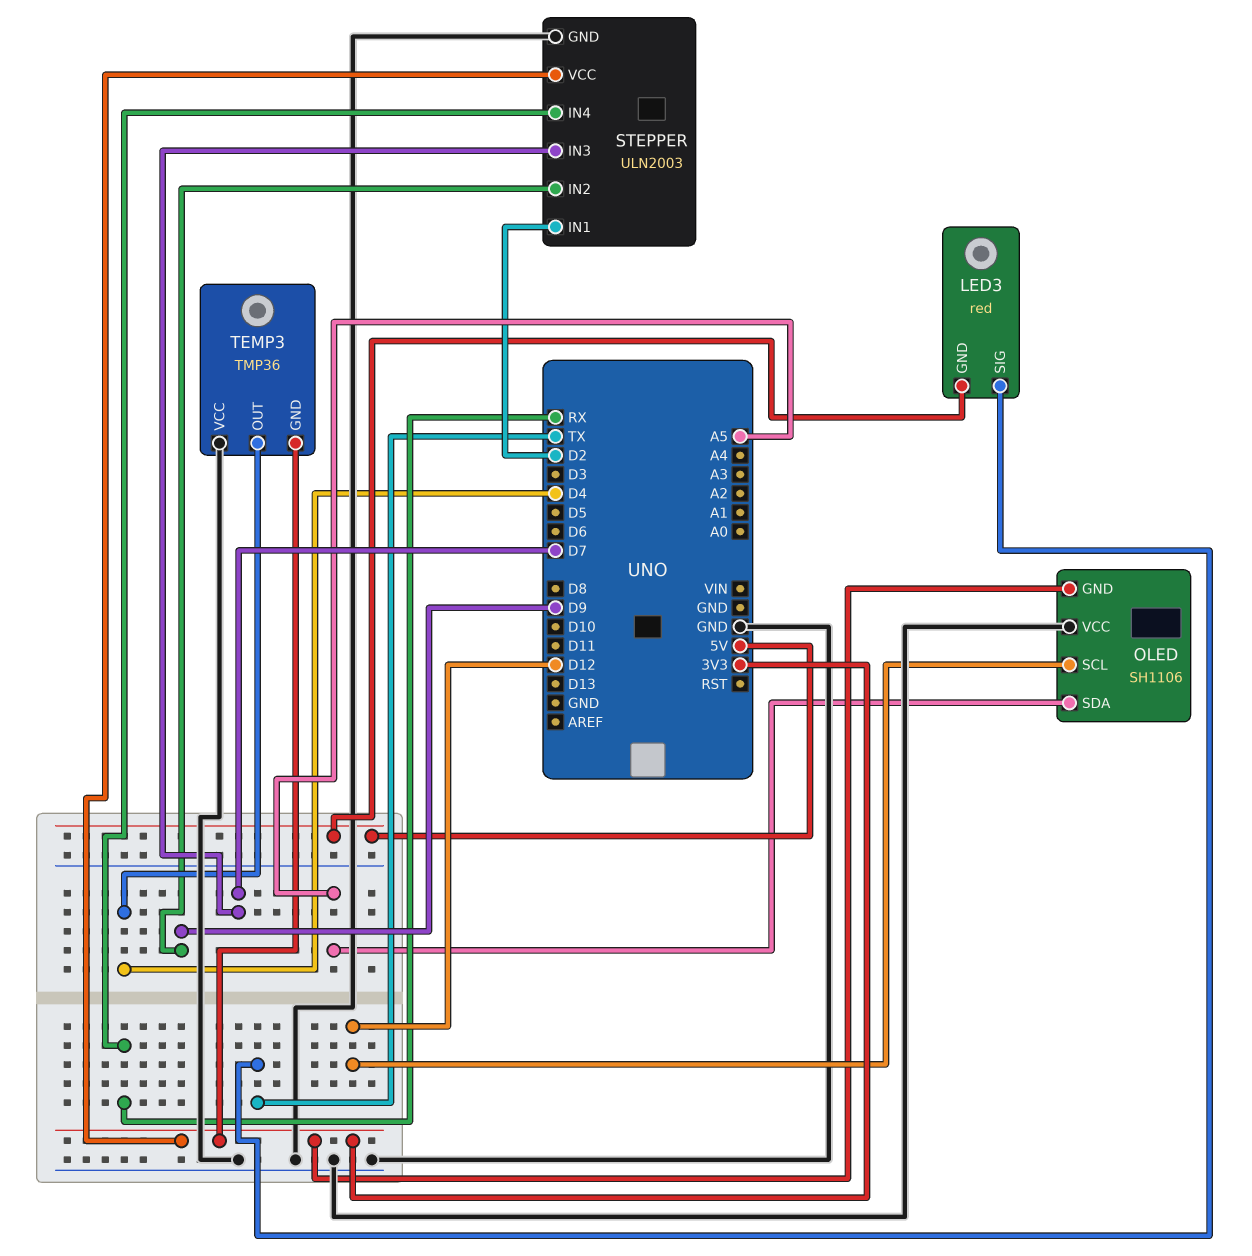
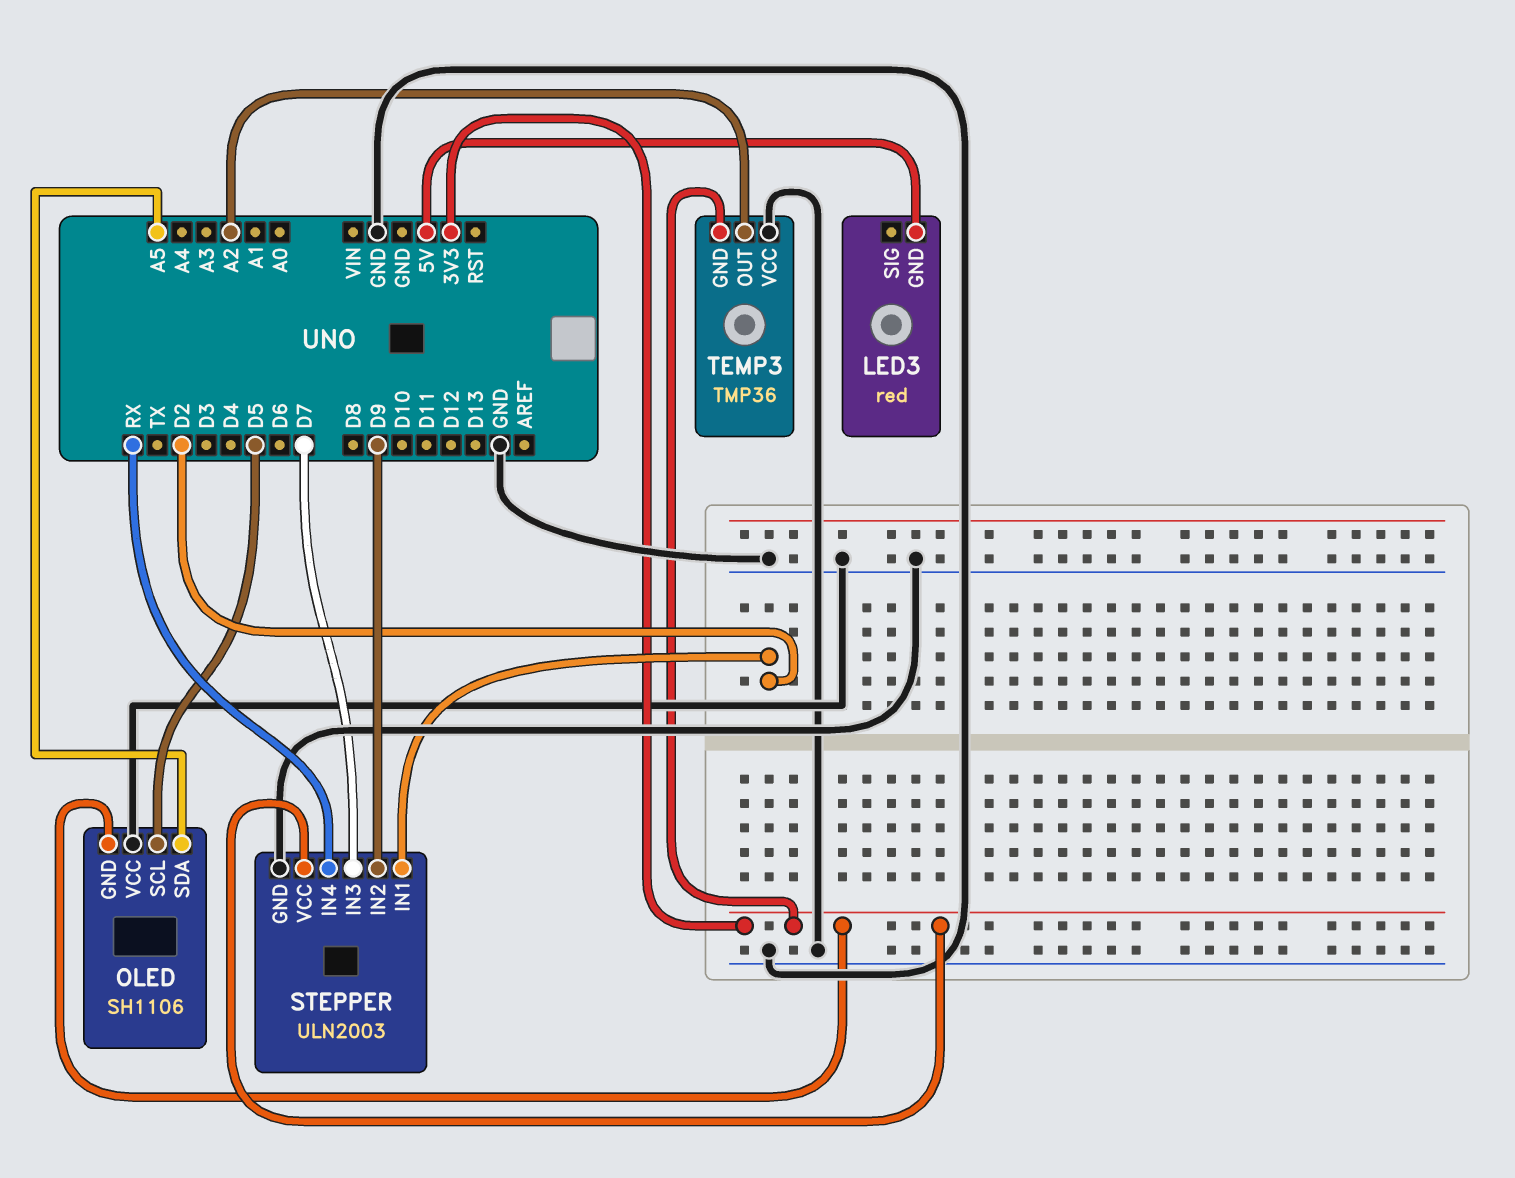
LED3 pin SIG: TX -> none
OLED pin SCL: D12 -> D5
TEMP3 pin OUT: D4 -> A2

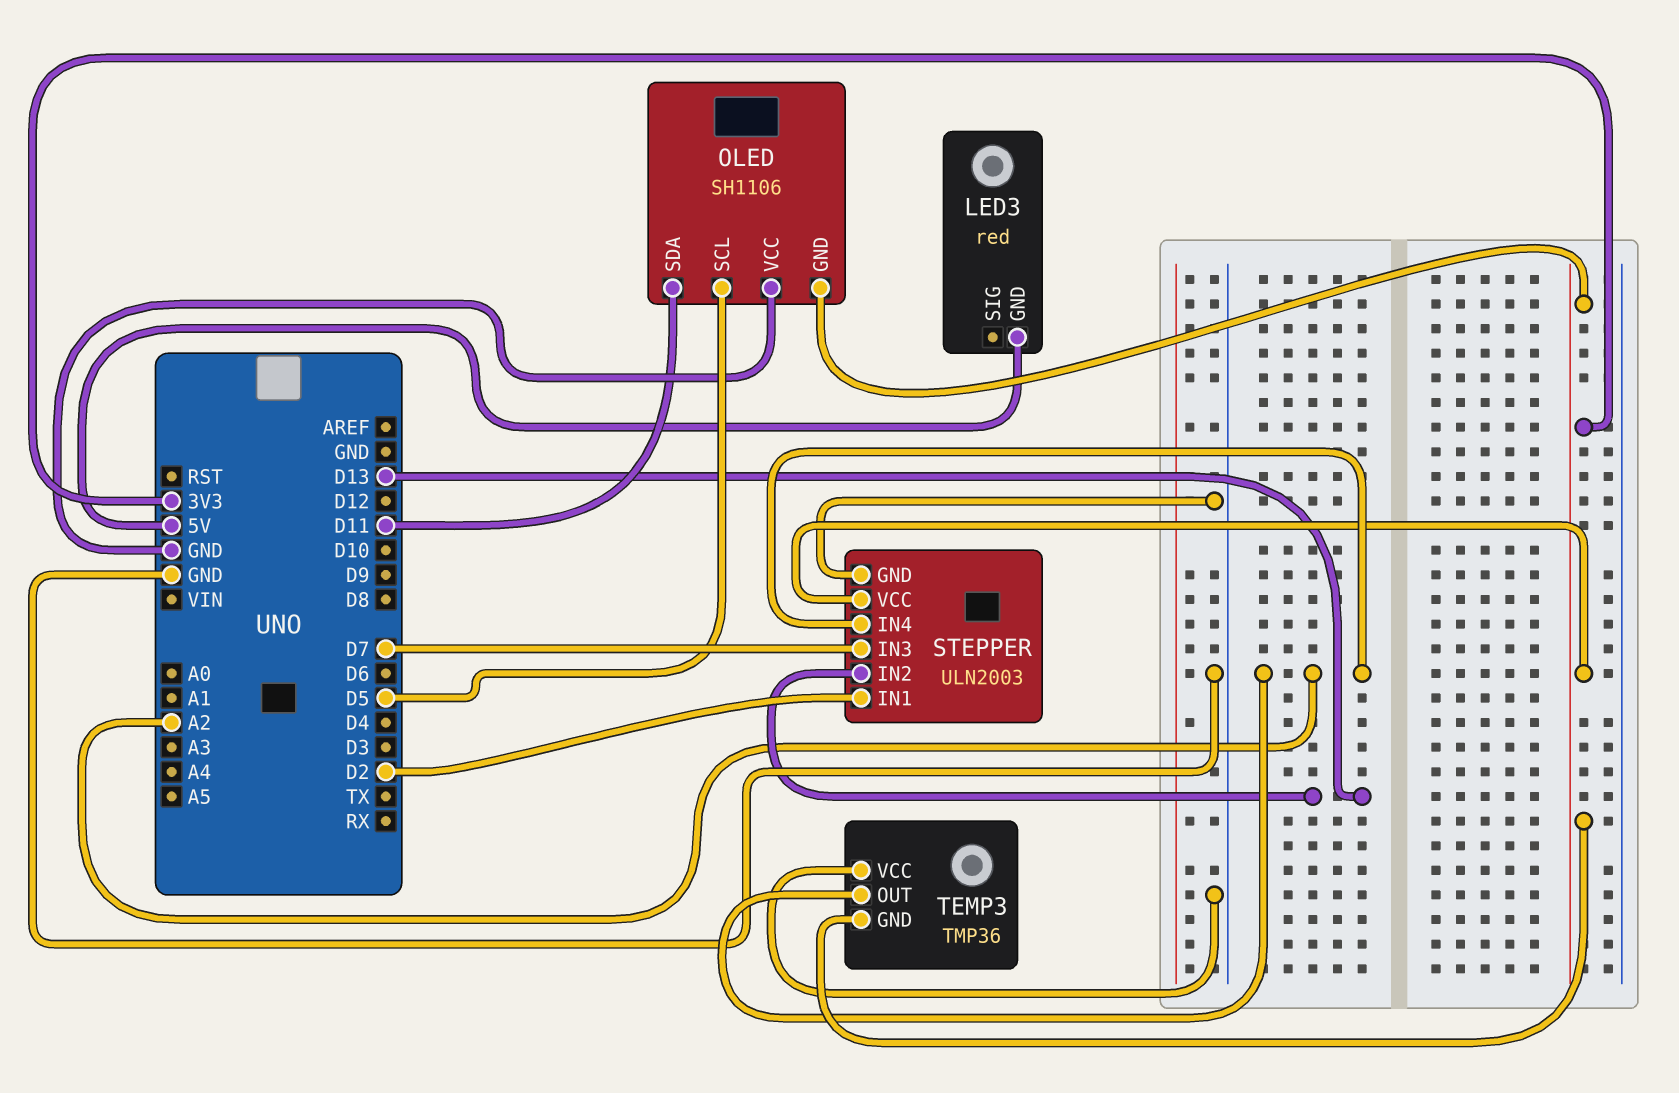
OLED pin SDA: A5 -> D11
STEPPER pin IN2: D9 -> D13
STEPPER pin IN4: RX -> A2

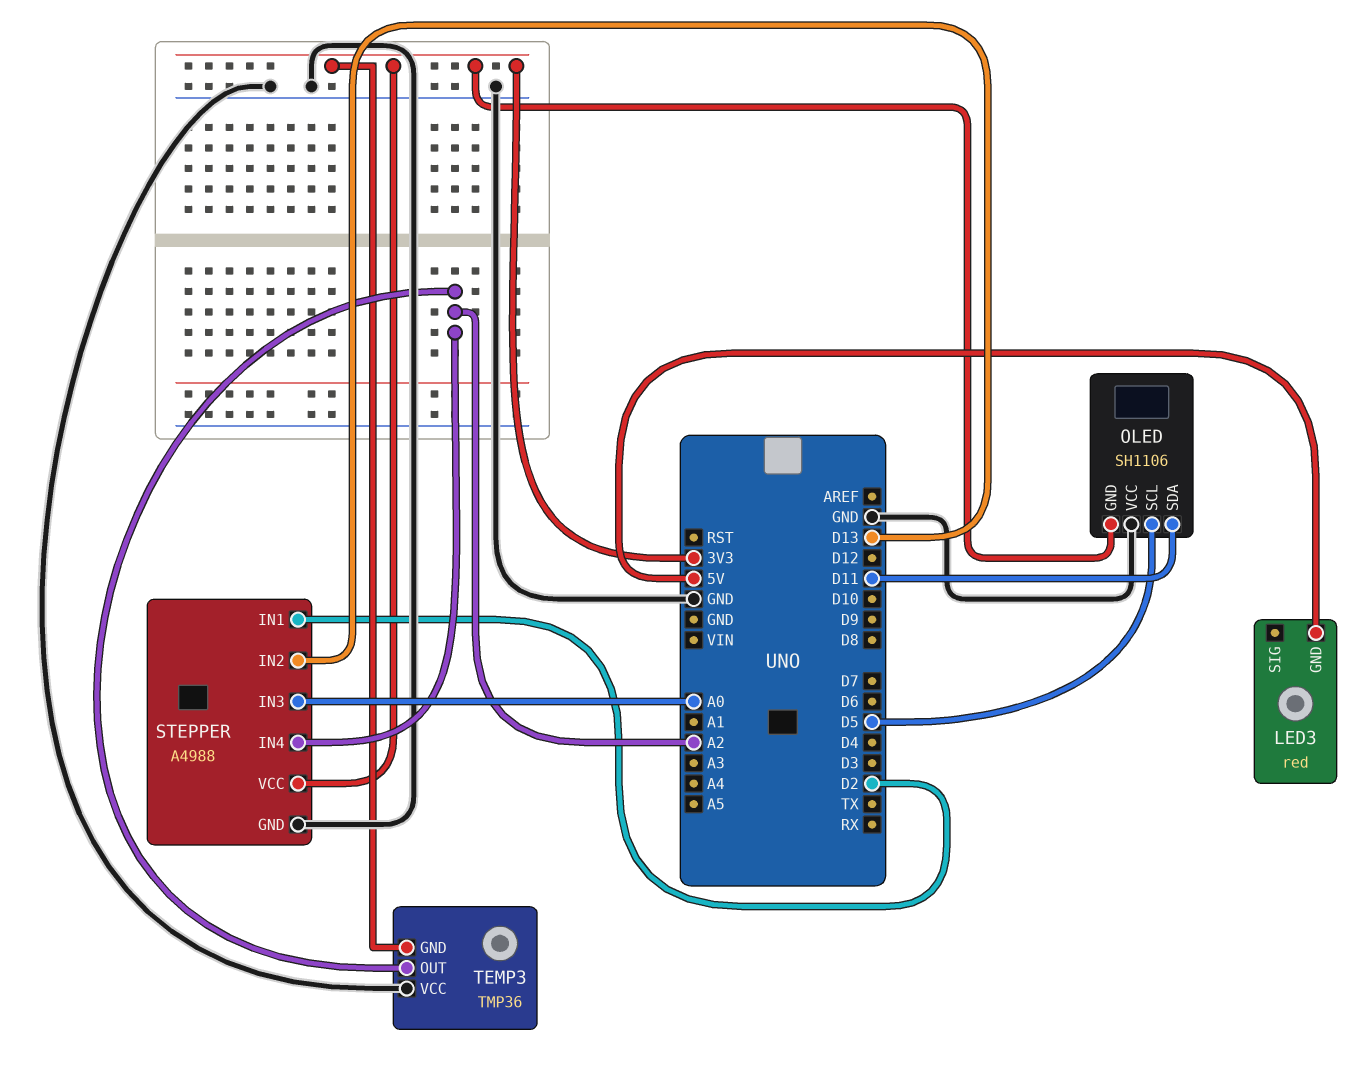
STEPPER: ULN2003 -> A4988
STEPPER pin IN3: D7 -> A0

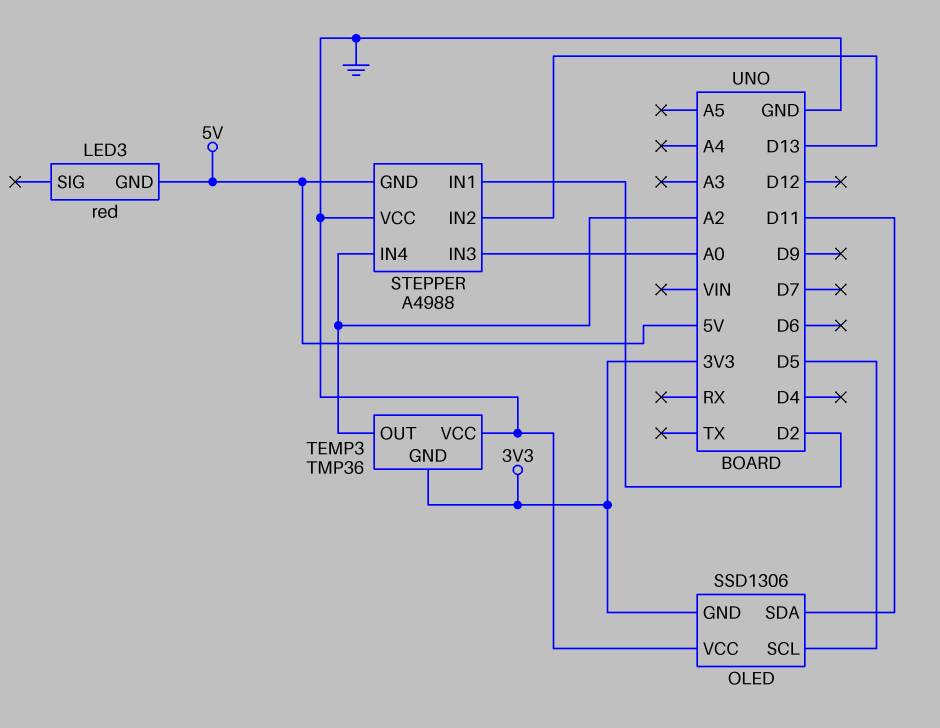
OLED: SH1106 -> SSD1306
STEPPER pin GND: GND -> 5V
STEPPER pin VCC: 3V3 -> GND

